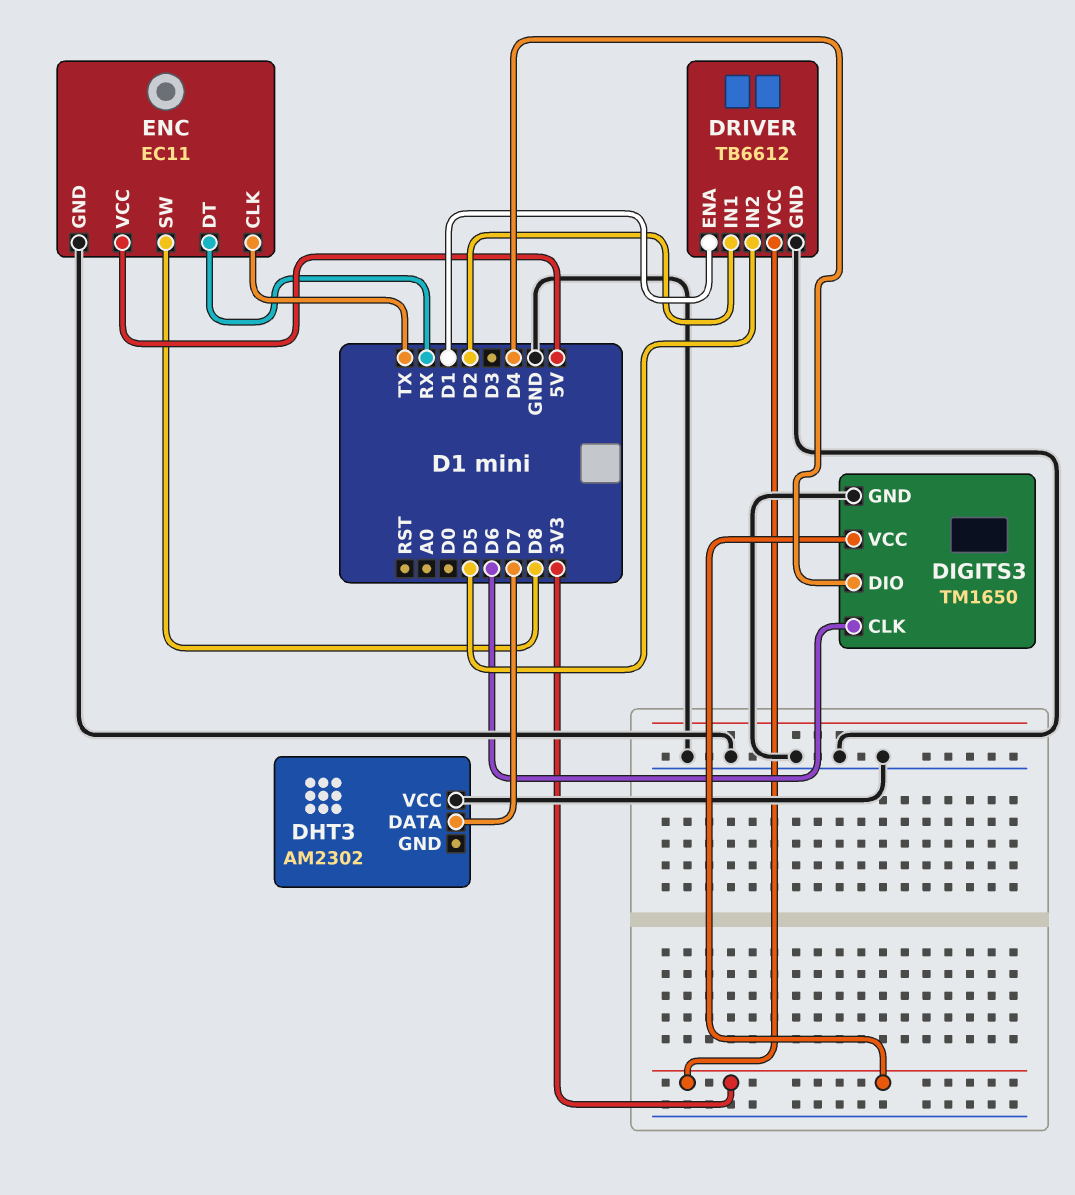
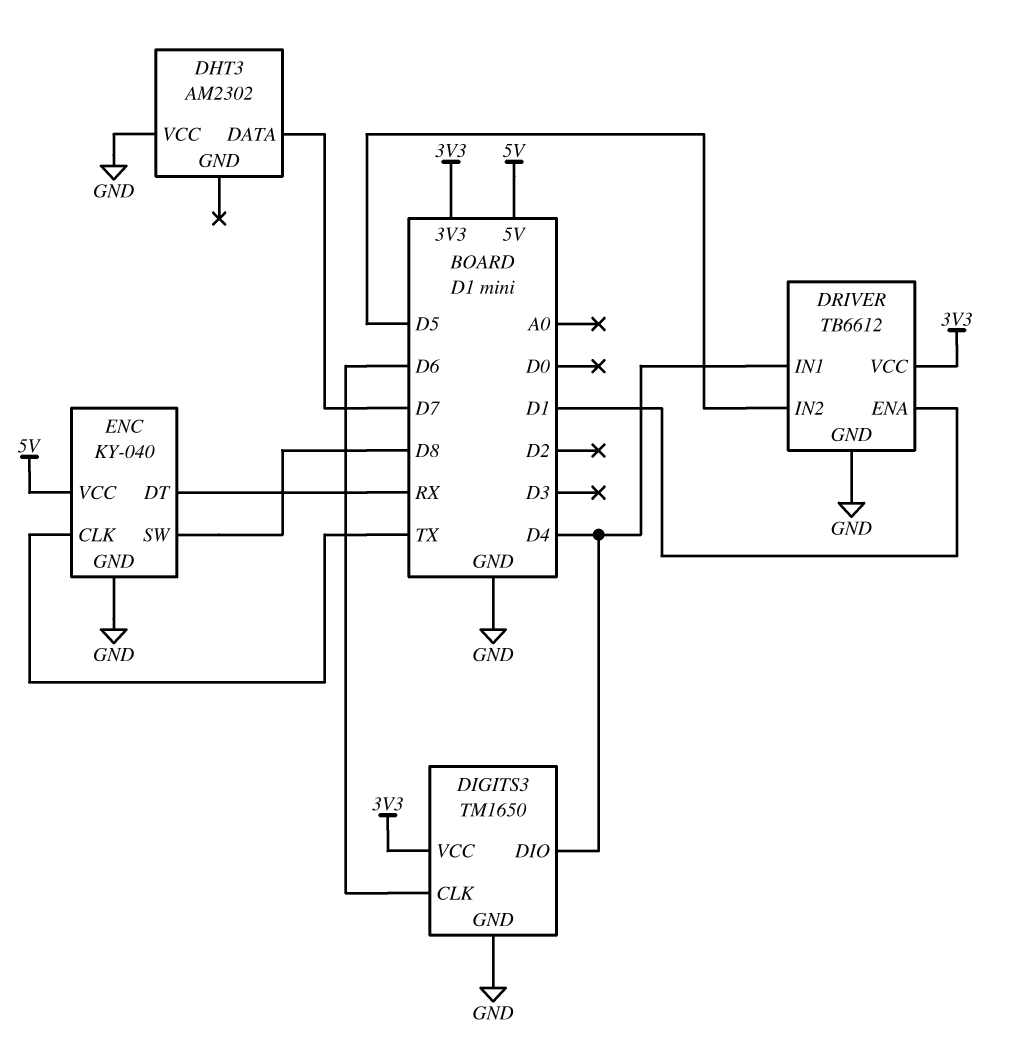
DRIVER pin IN1: D2 -> D4
ENC: EC11 -> KY-040

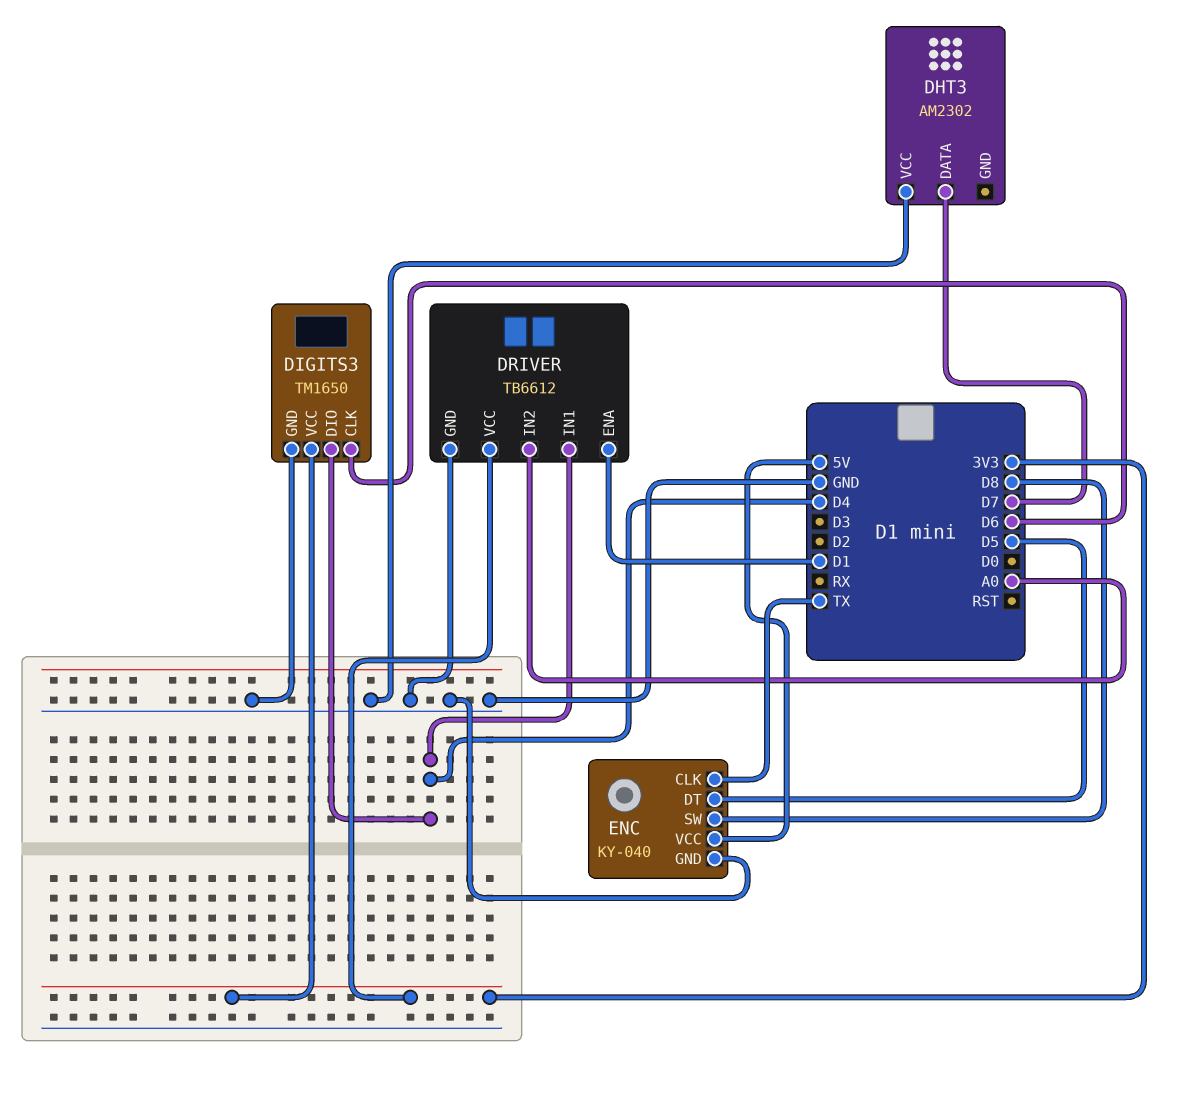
DRIVER pin IN2: D5 -> A0
ENC pin DT: RX -> D5

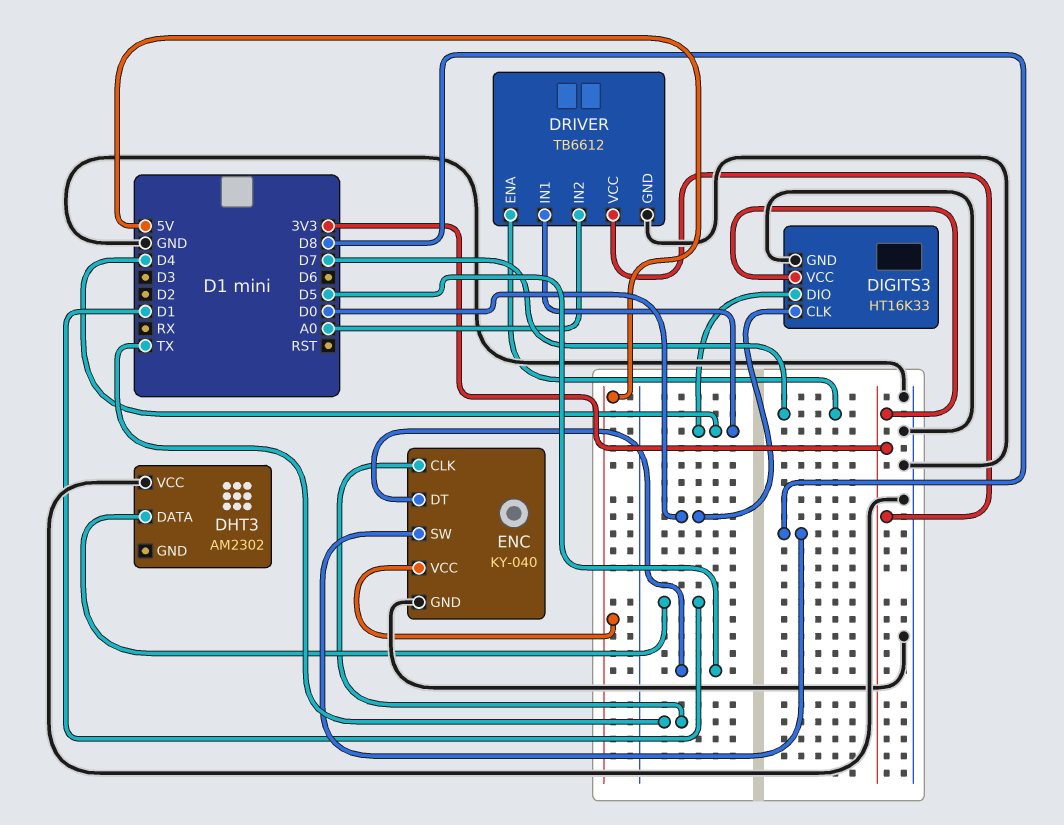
DHT3 pin DATA: D7 -> D1
DIGITS3: TM1650 -> HT16K33
DIGITS3 pin CLK: D6 -> D0
DRIVER pin ENA: D1 -> D7

